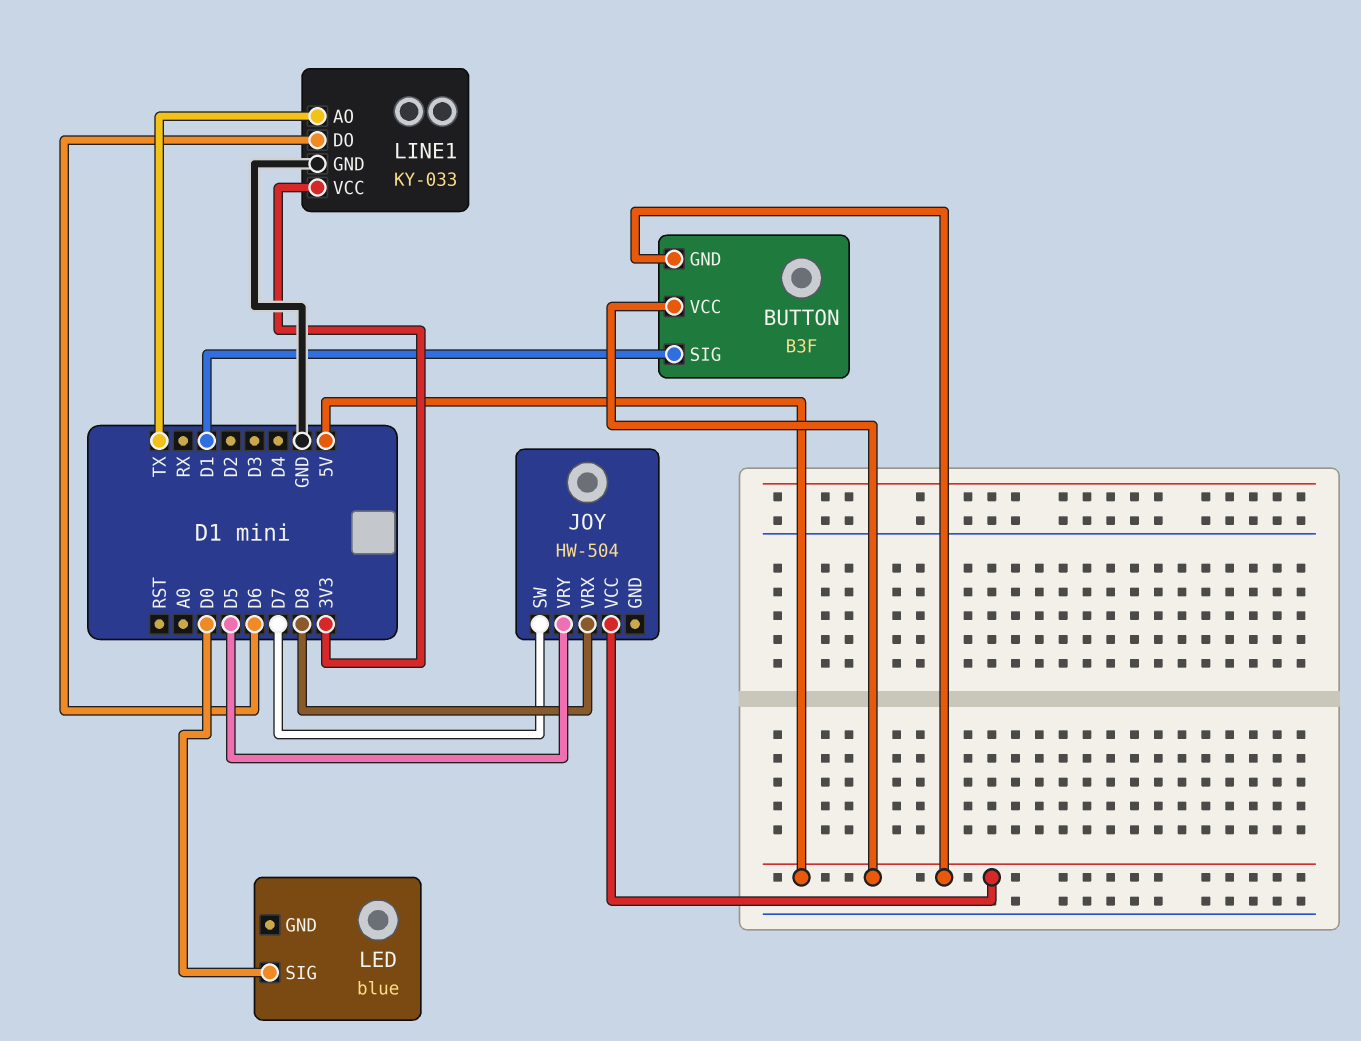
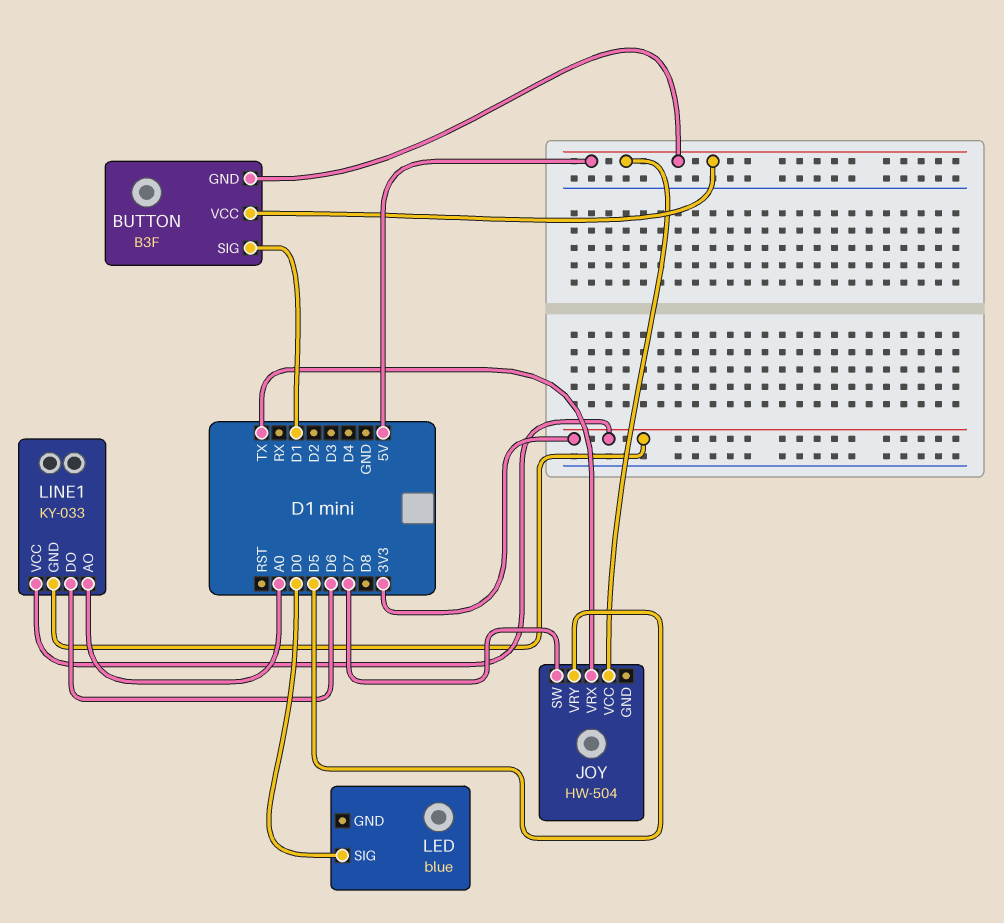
JOY pin VRX: D8 -> TX
LINE1 pin AO: TX -> A0
LINE1 pin GND: GND -> 3V3

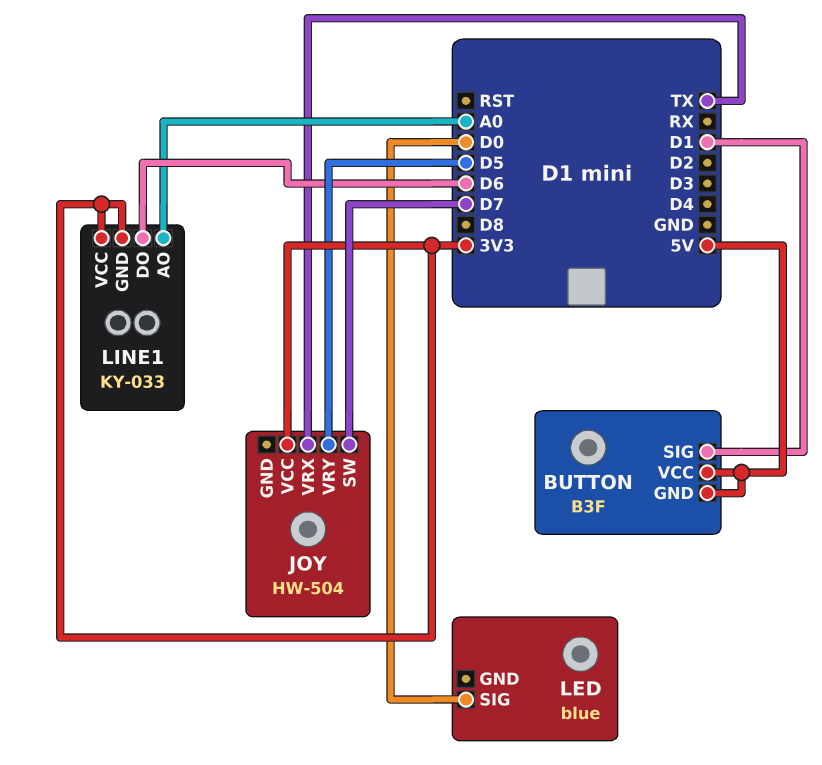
JOY pin VCC: 5V -> 3V3

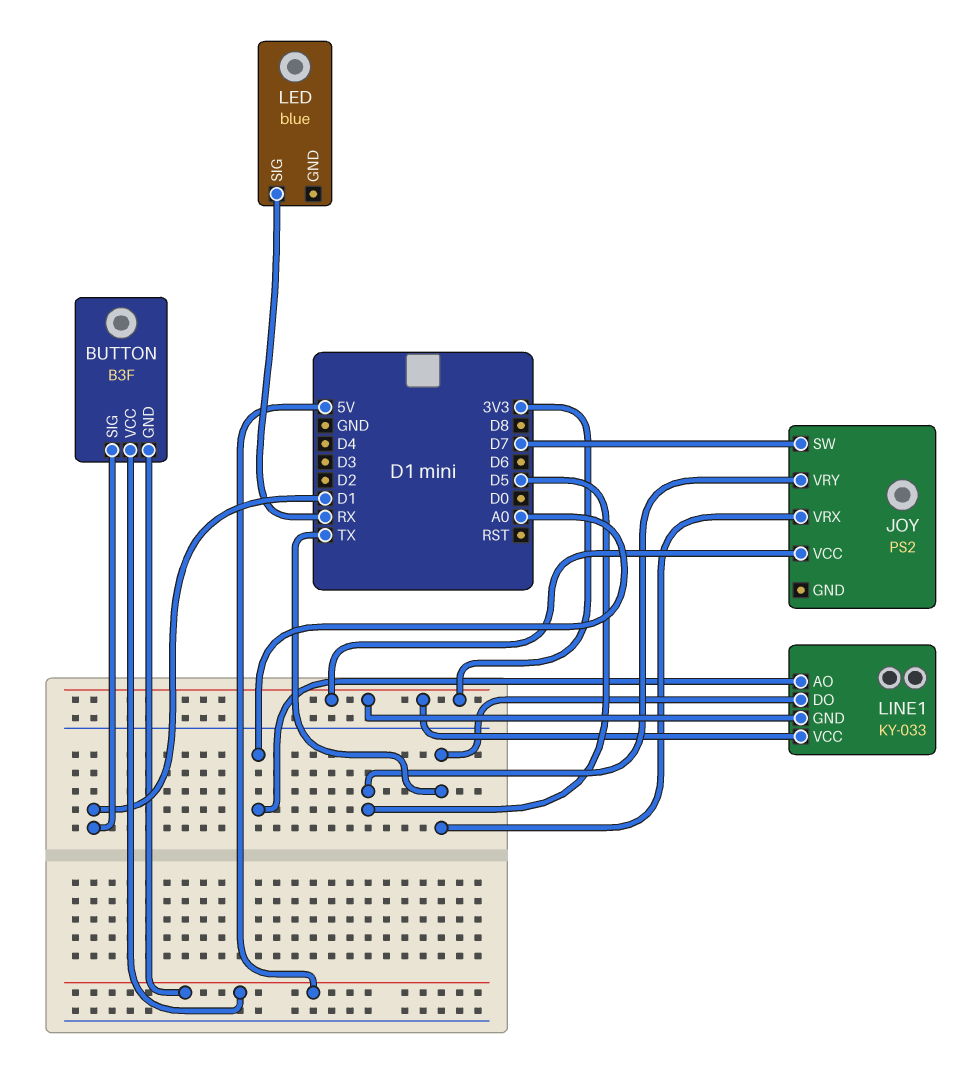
JOY: HW-504 -> PS2
LED pin SIG: D0 -> RX
LINE1 pin DO: D6 -> TX

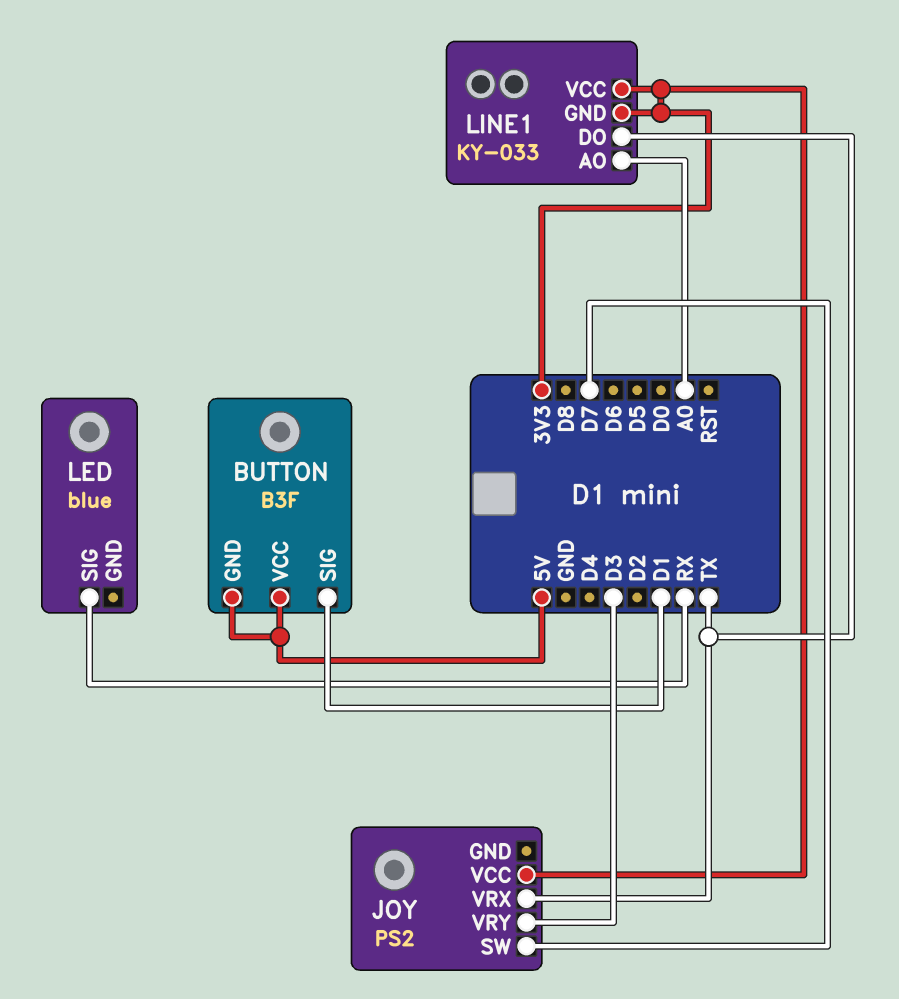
JOY pin VRY: D5 -> D3

